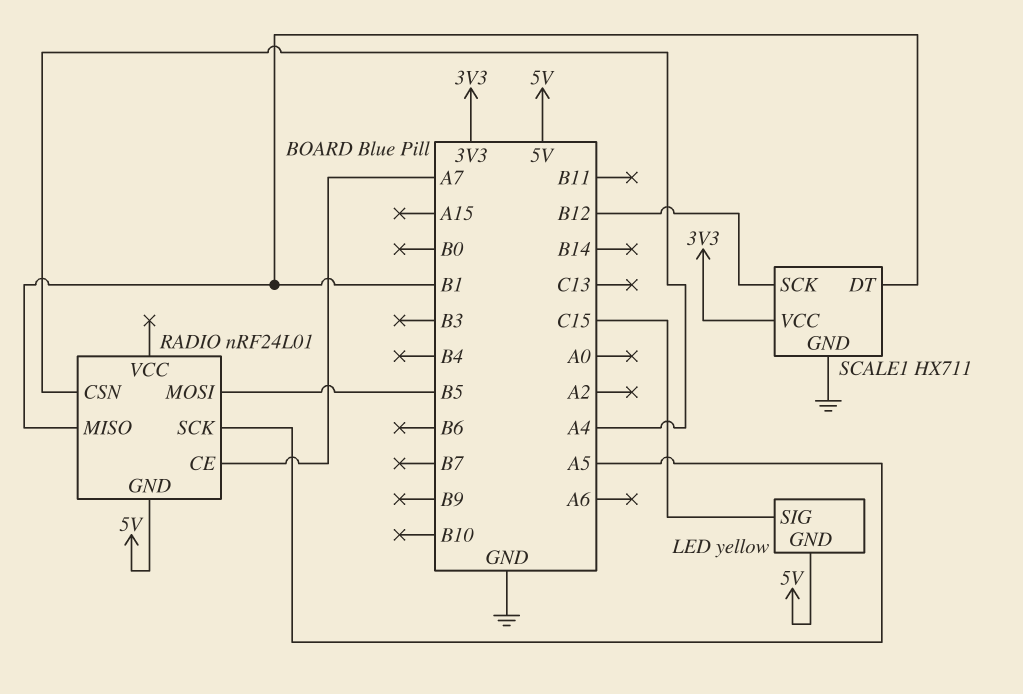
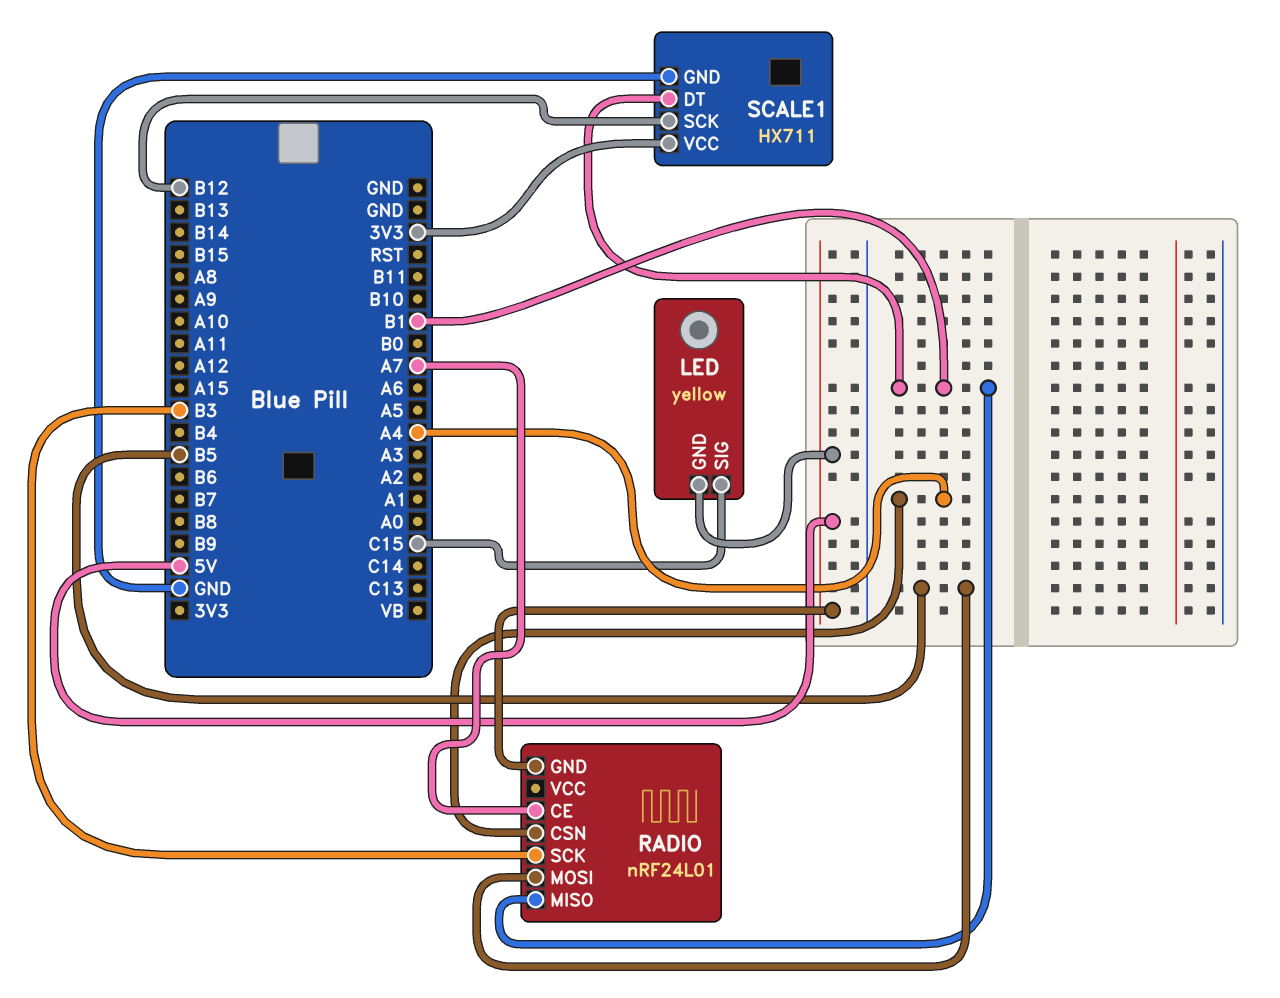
RADIO pin SCK: A5 -> B3

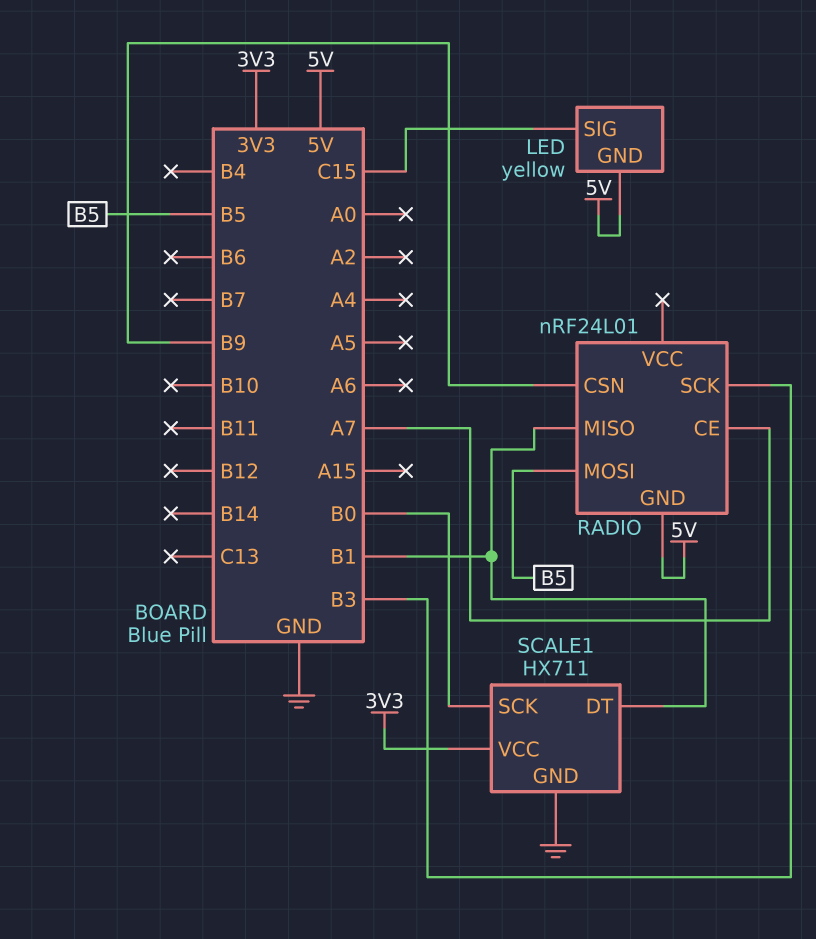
RADIO pin CSN: A4 -> B9
SCALE1 pin SCK: B12 -> B0

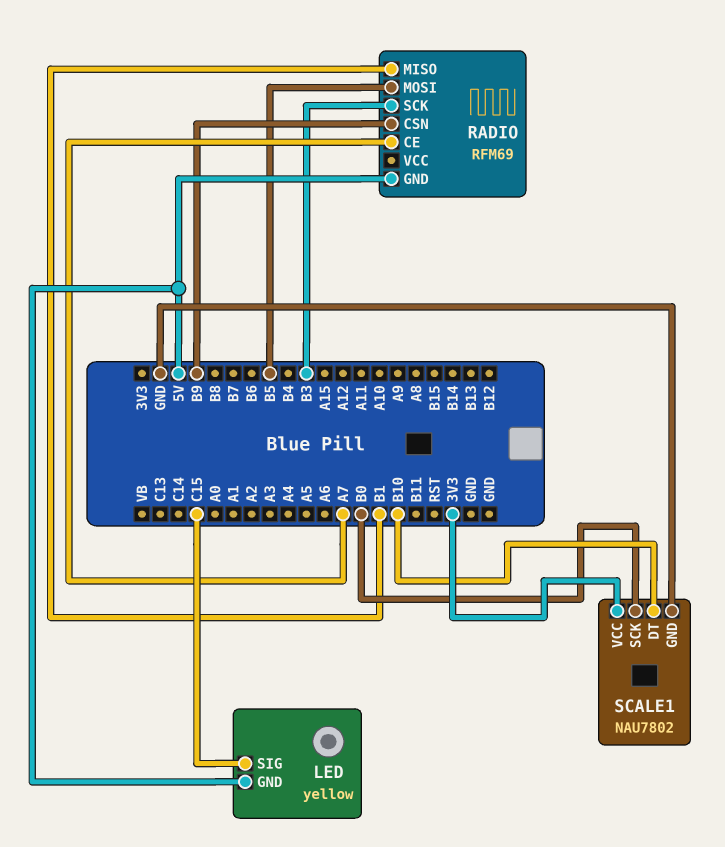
RADIO: nRF24L01 -> RFM69
SCALE1: HX711 -> NAU7802
SCALE1 pin DT: B1 -> B10

